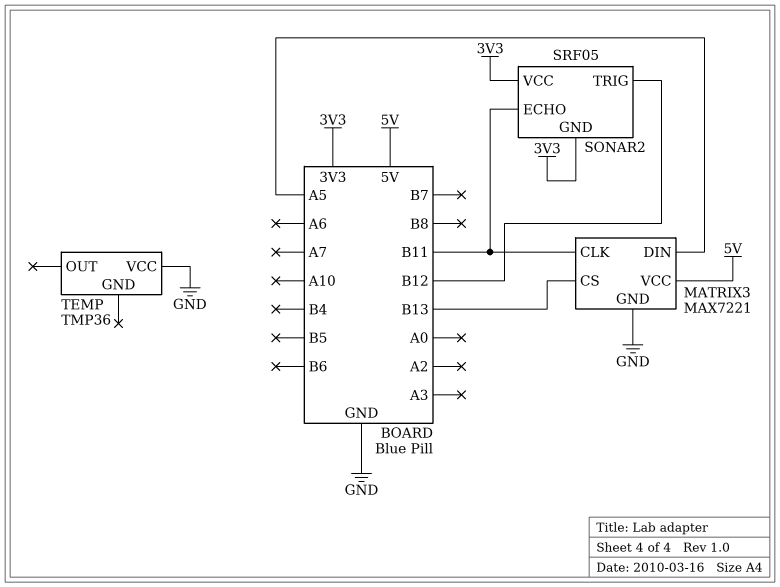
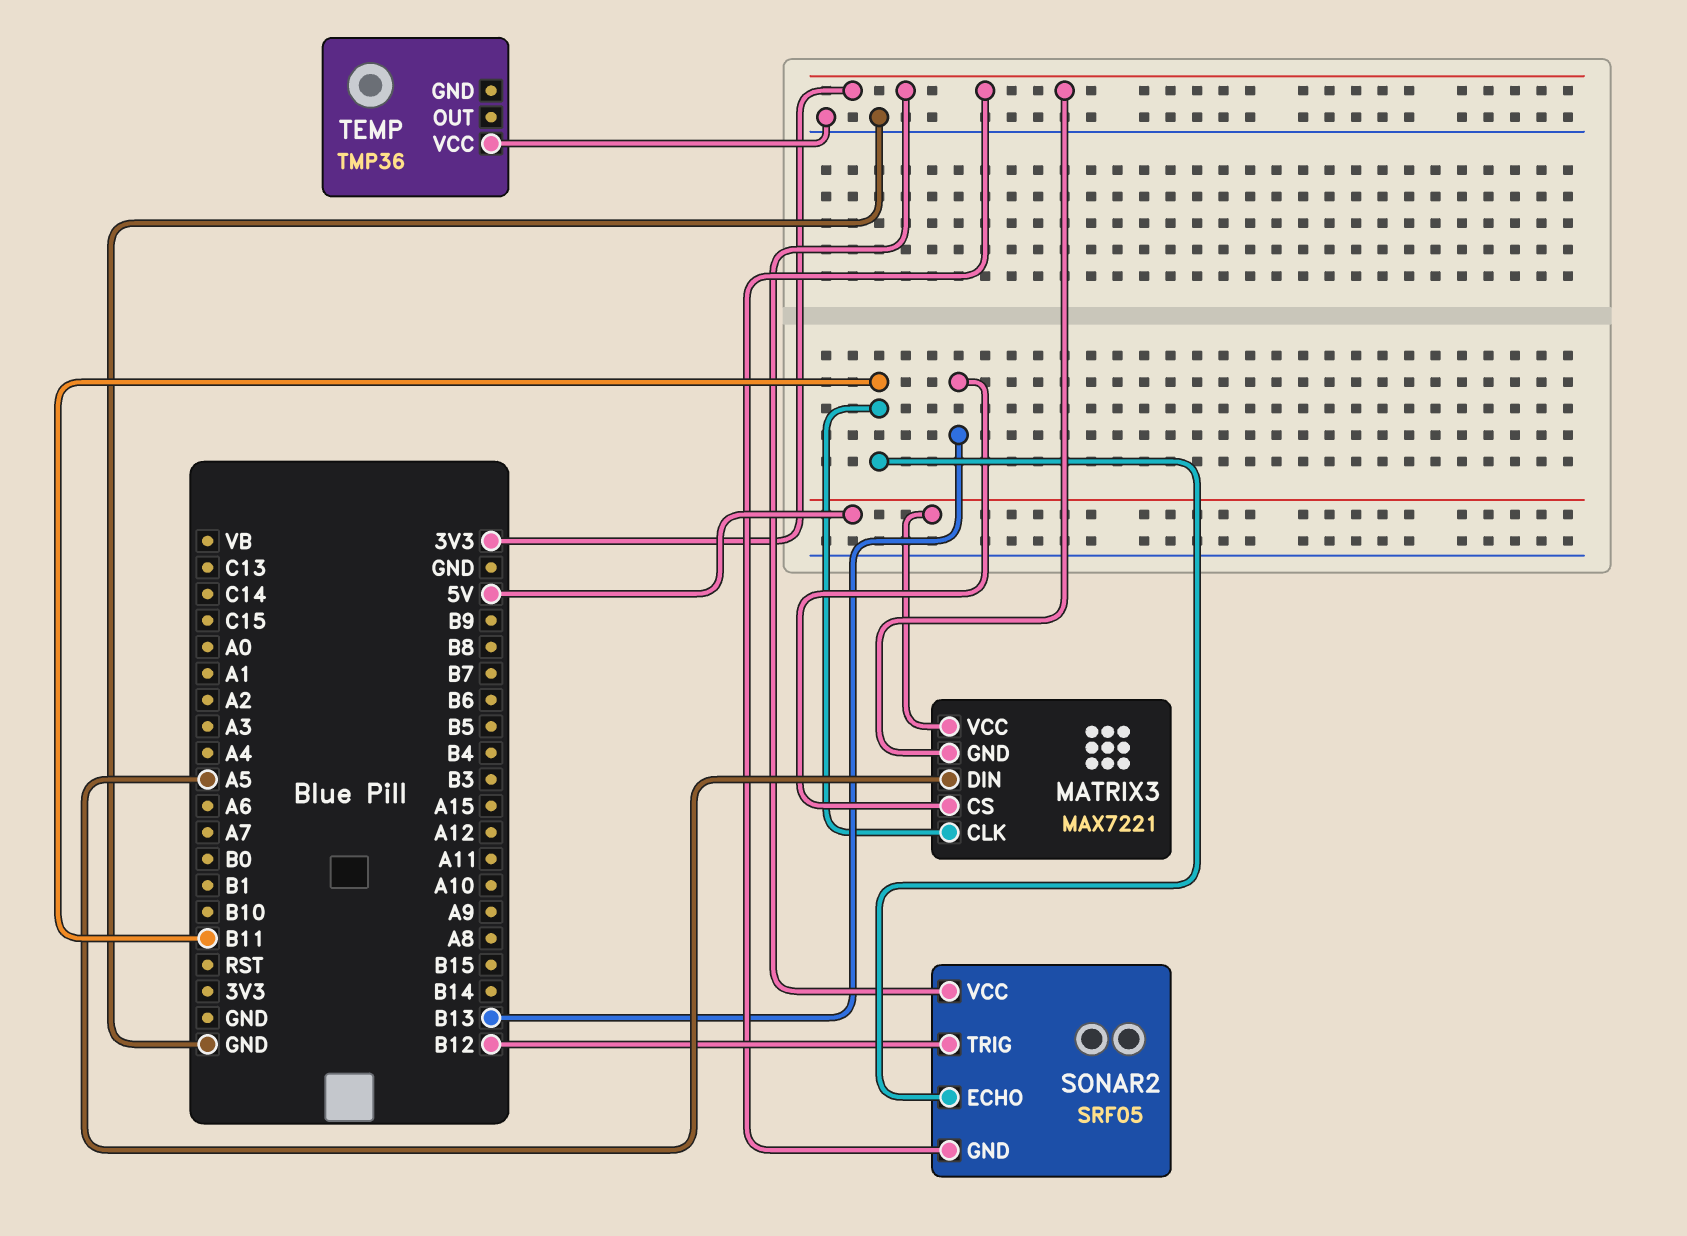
MATRIX3 pin GND: GND -> 3V3

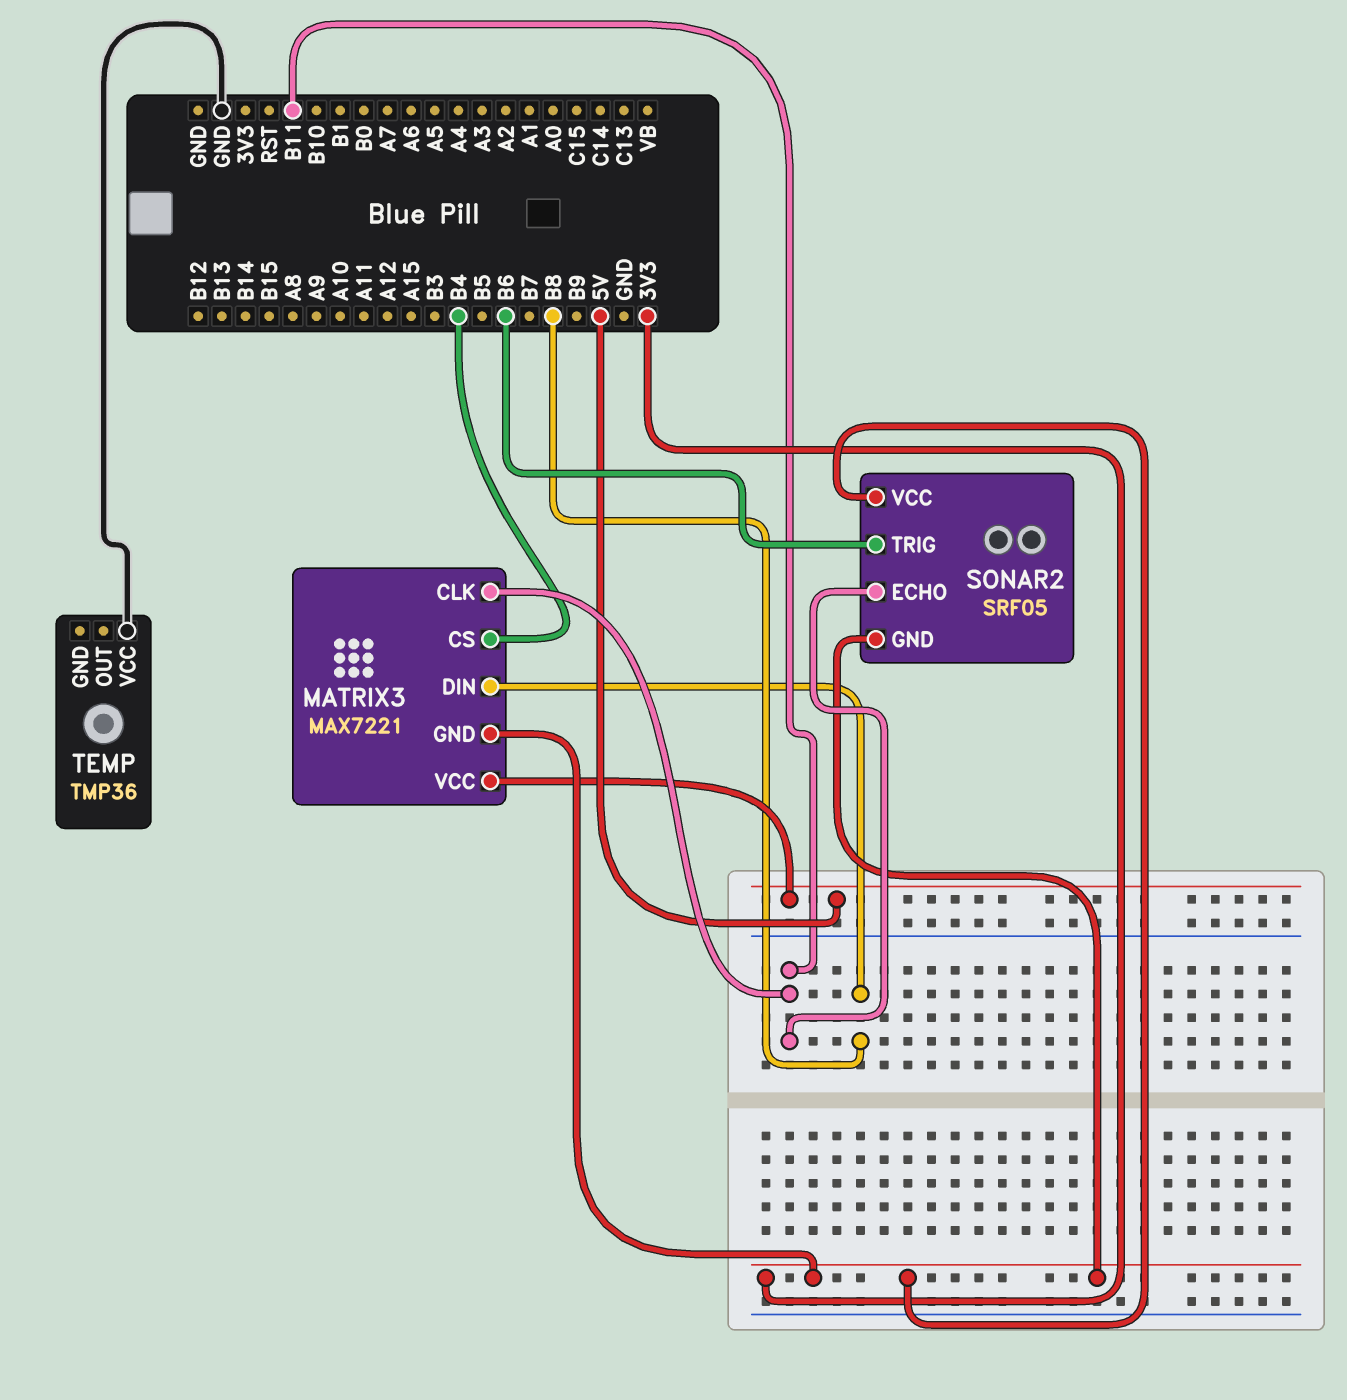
MATRIX3 pin CS: B13 -> B4
MATRIX3 pin DIN: A5 -> B8
SONAR2 pin TRIG: B12 -> B6

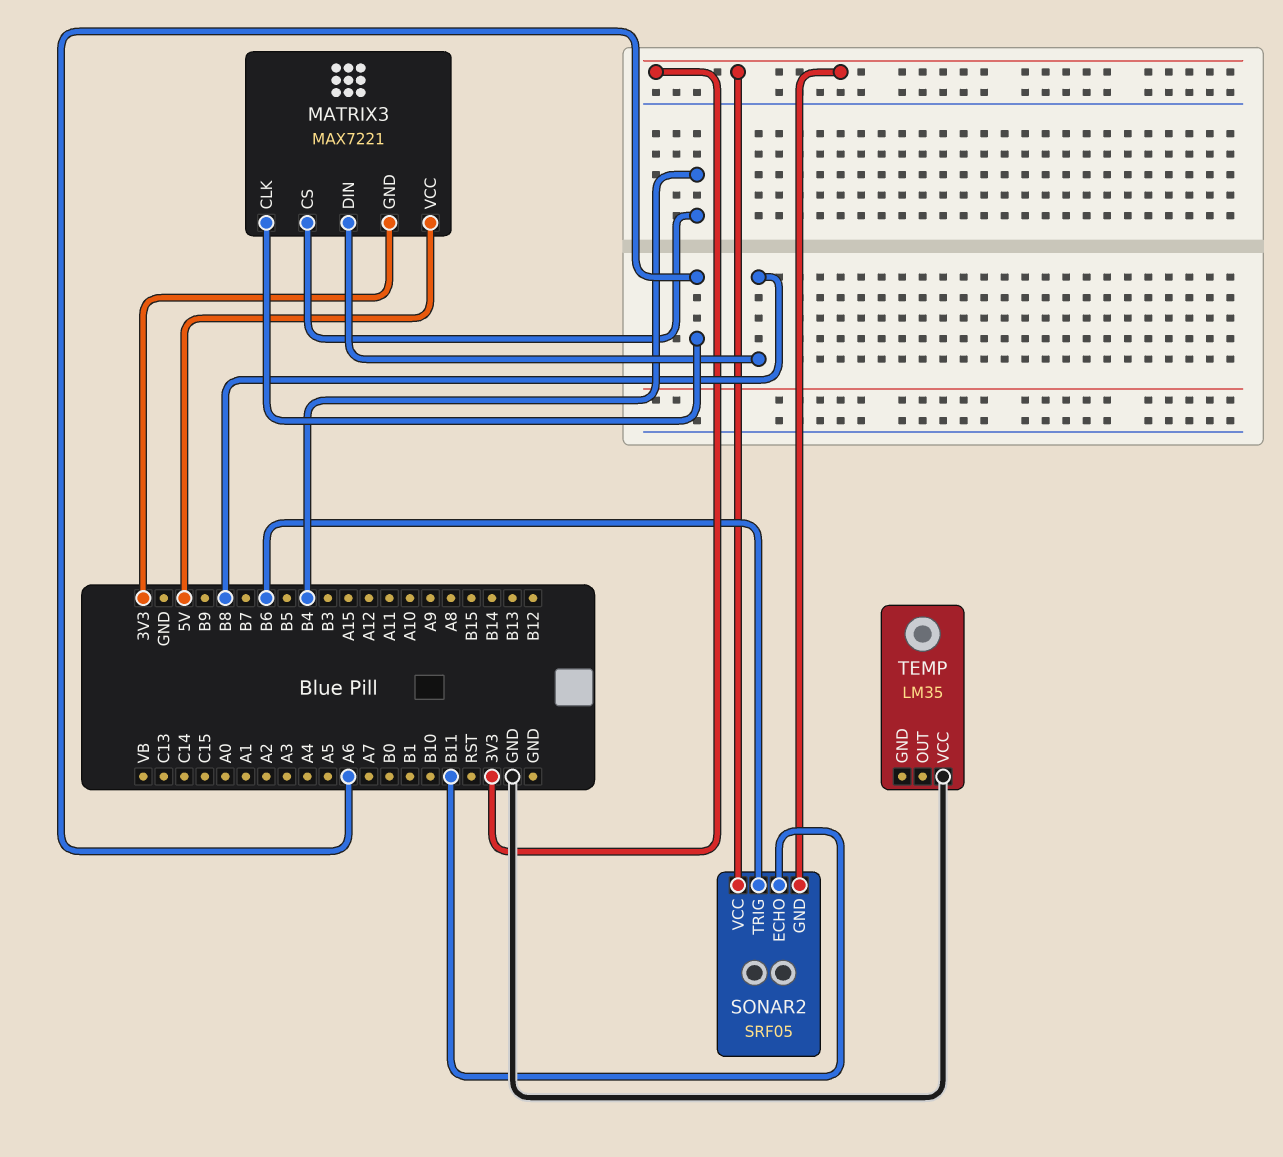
MATRIX3 pin CLK: B11 -> A6
TEMP: TMP36 -> LM35

